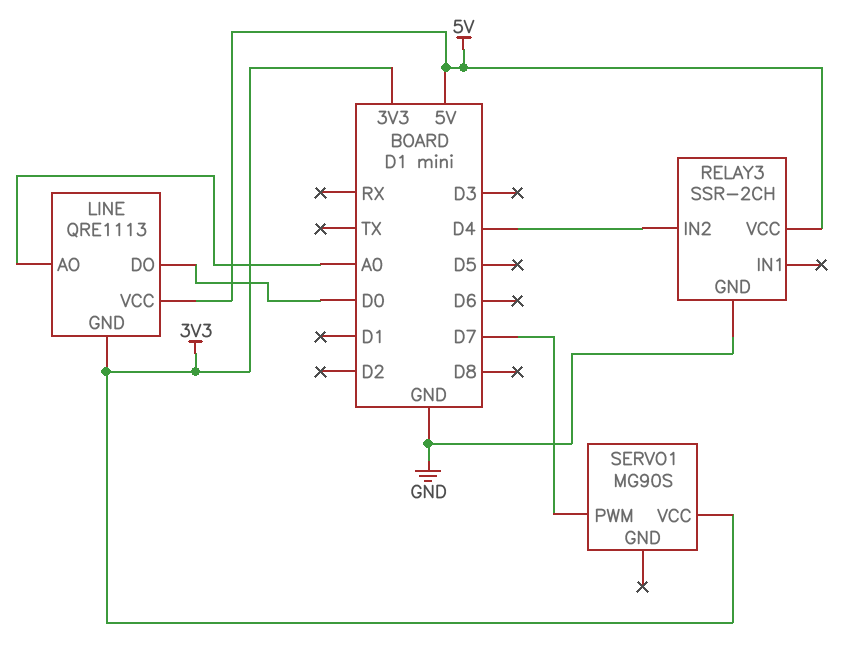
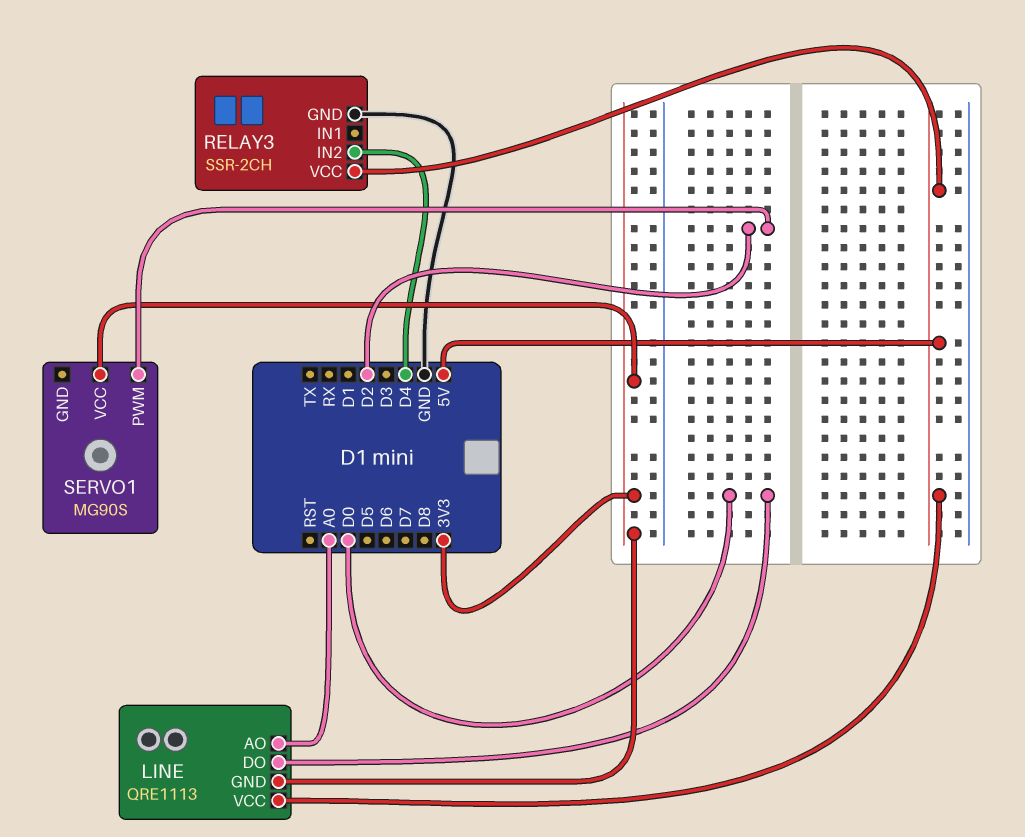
SERVO1 pin PWM: D7 -> D2

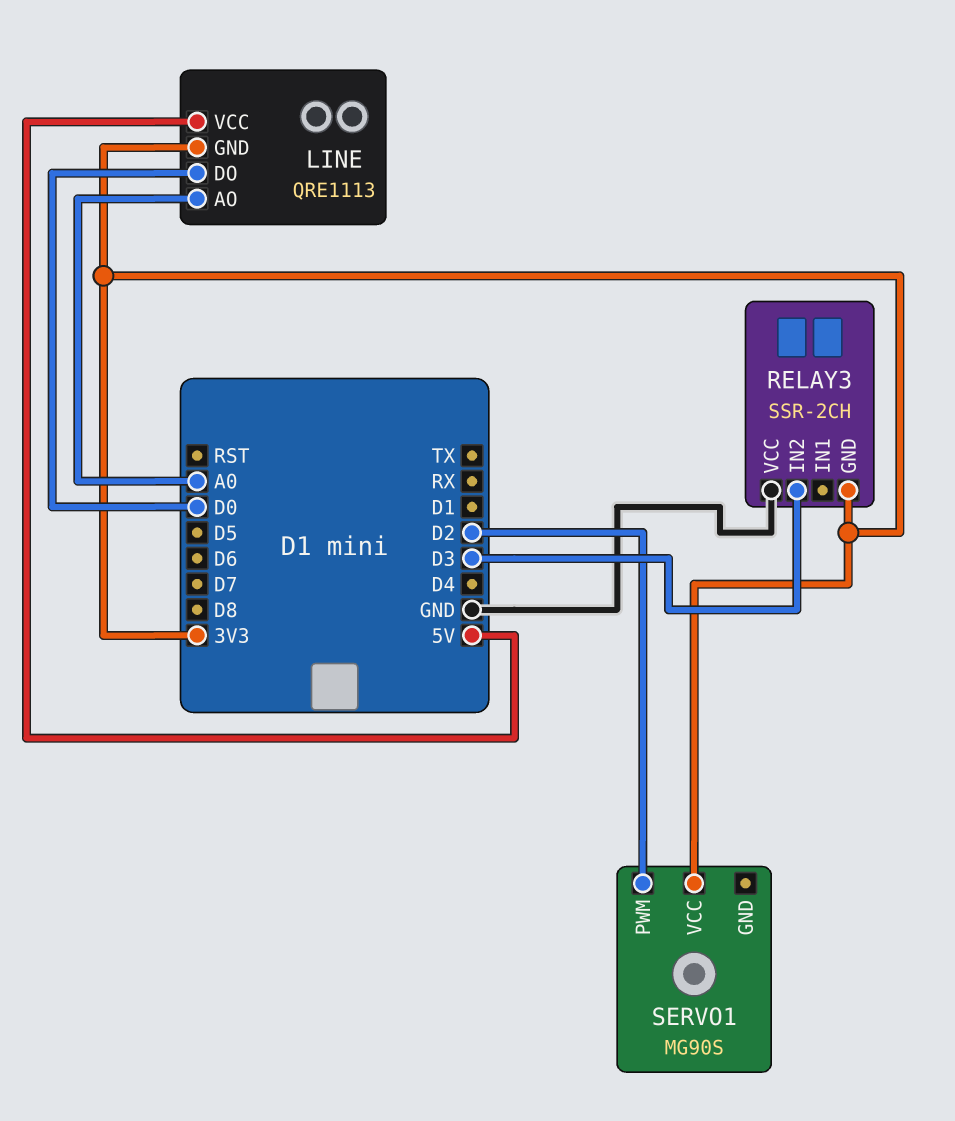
RELAY3 pin GND: GND -> 3V3
RELAY3 pin IN2: D4 -> D3
RELAY3 pin VCC: 5V -> GND

